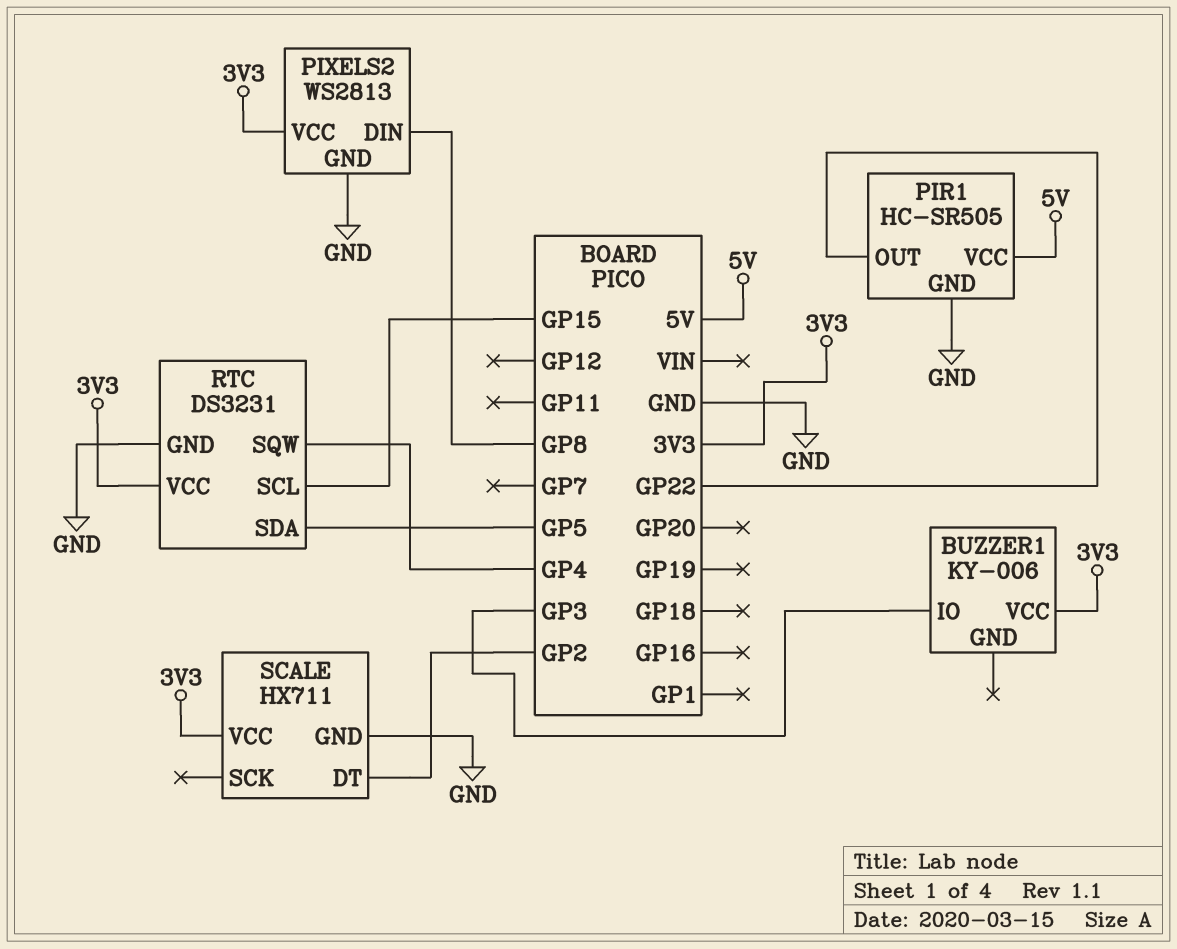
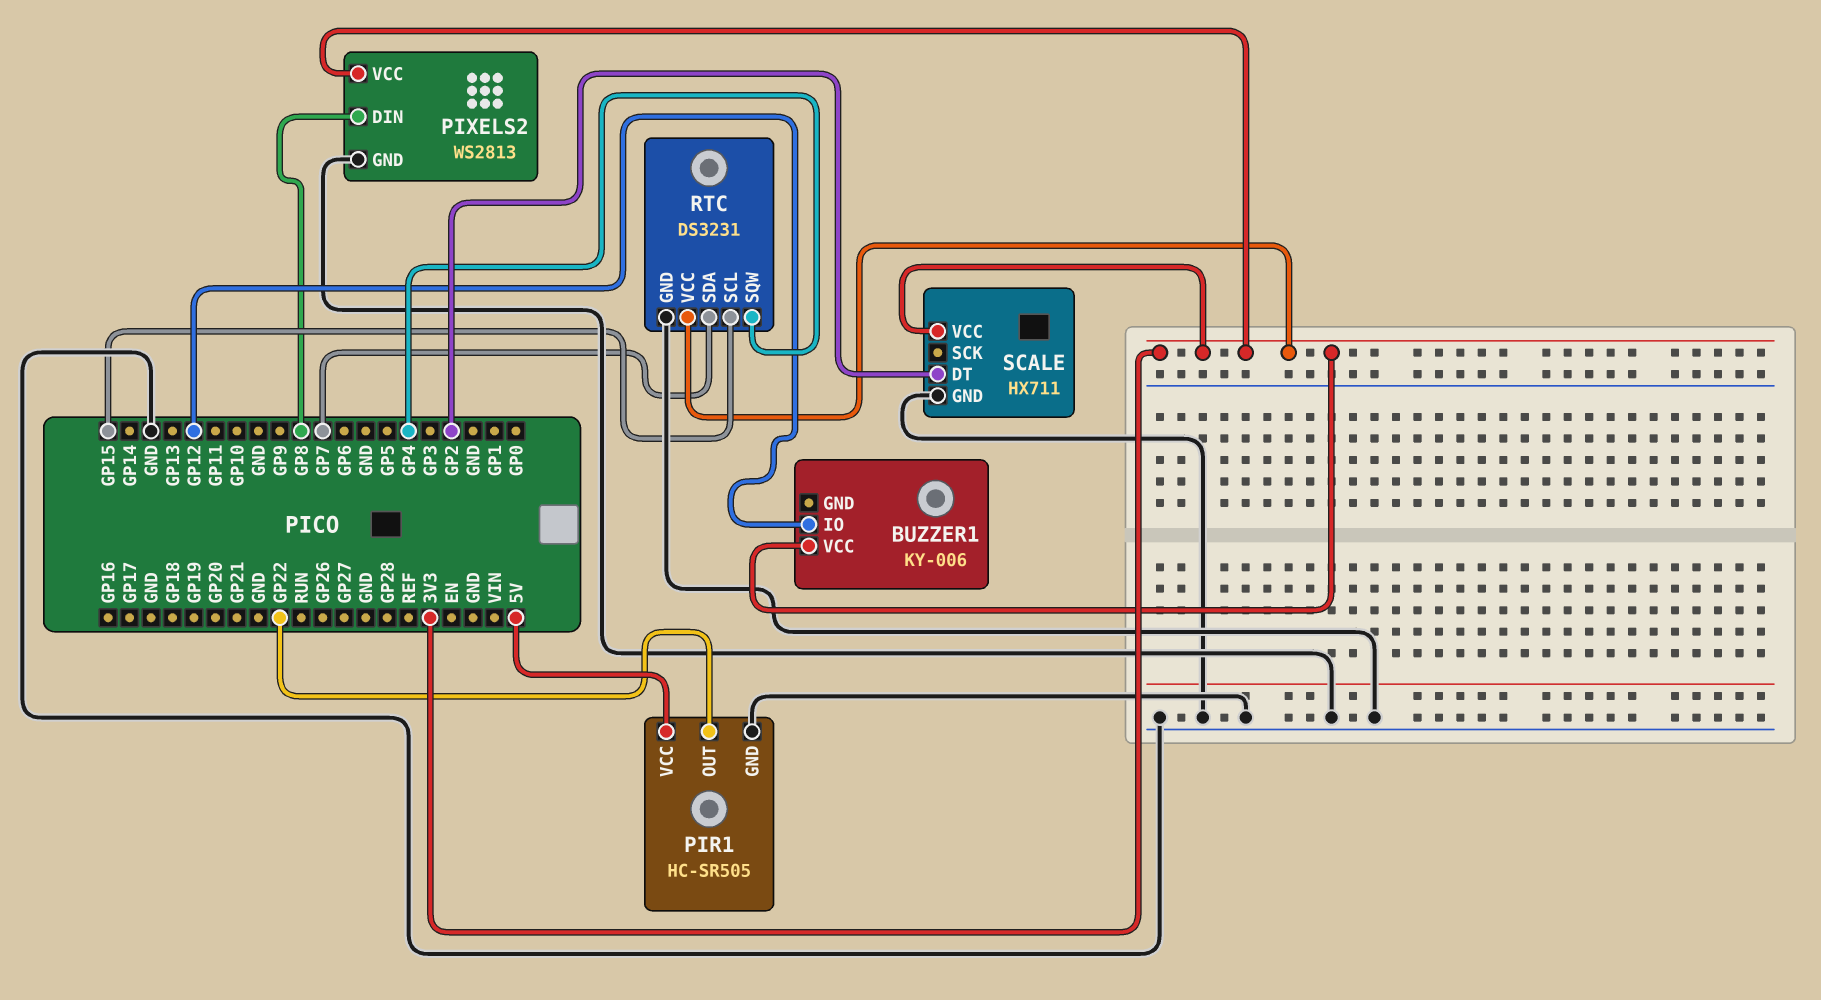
BUZZER1 pin IO: GP3 -> GP12
RTC pin SDA: GP5 -> GP7

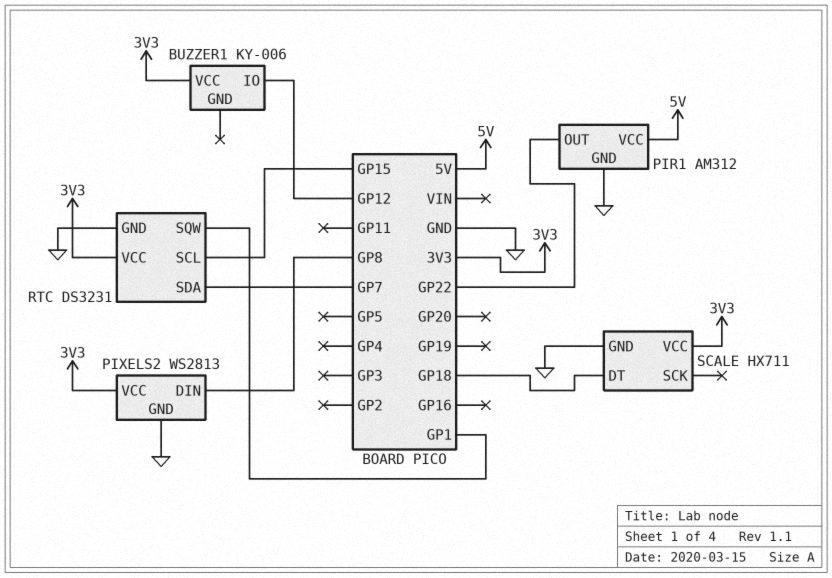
PIR1: HC-SR505 -> AM312
RTC pin SQW: GP4 -> GP1
SCALE pin DT: GP2 -> GP18

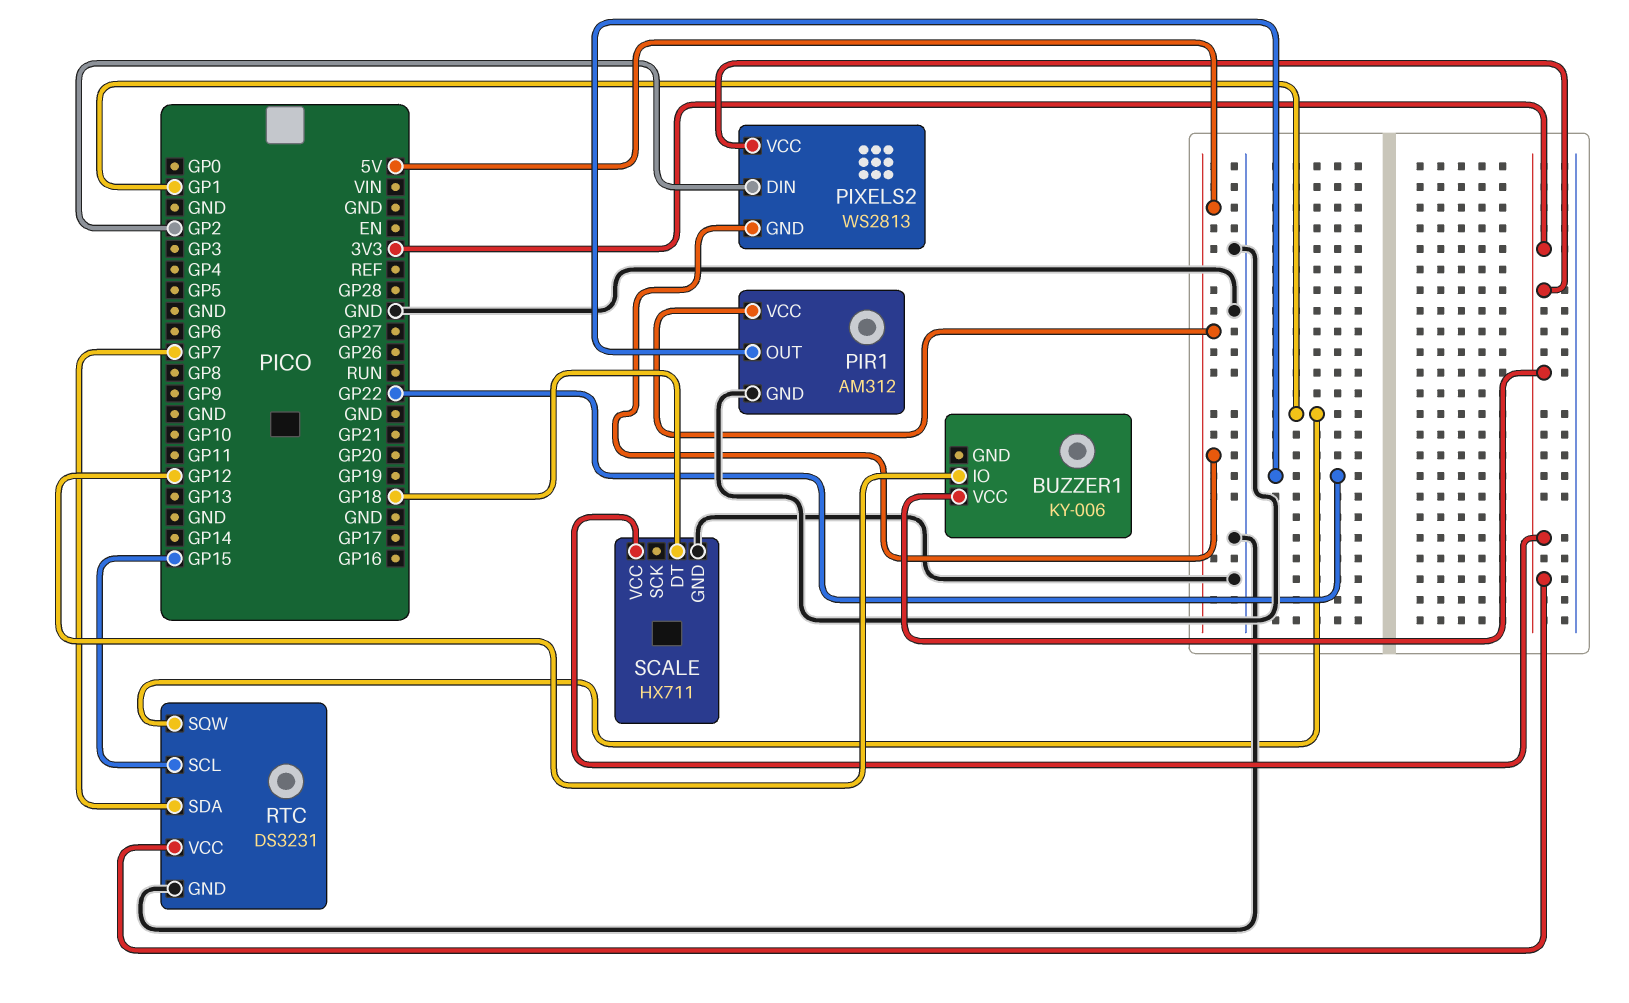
PIXELS2 pin DIN: GP8 -> GP2
PIXELS2 pin GND: GND -> 5V

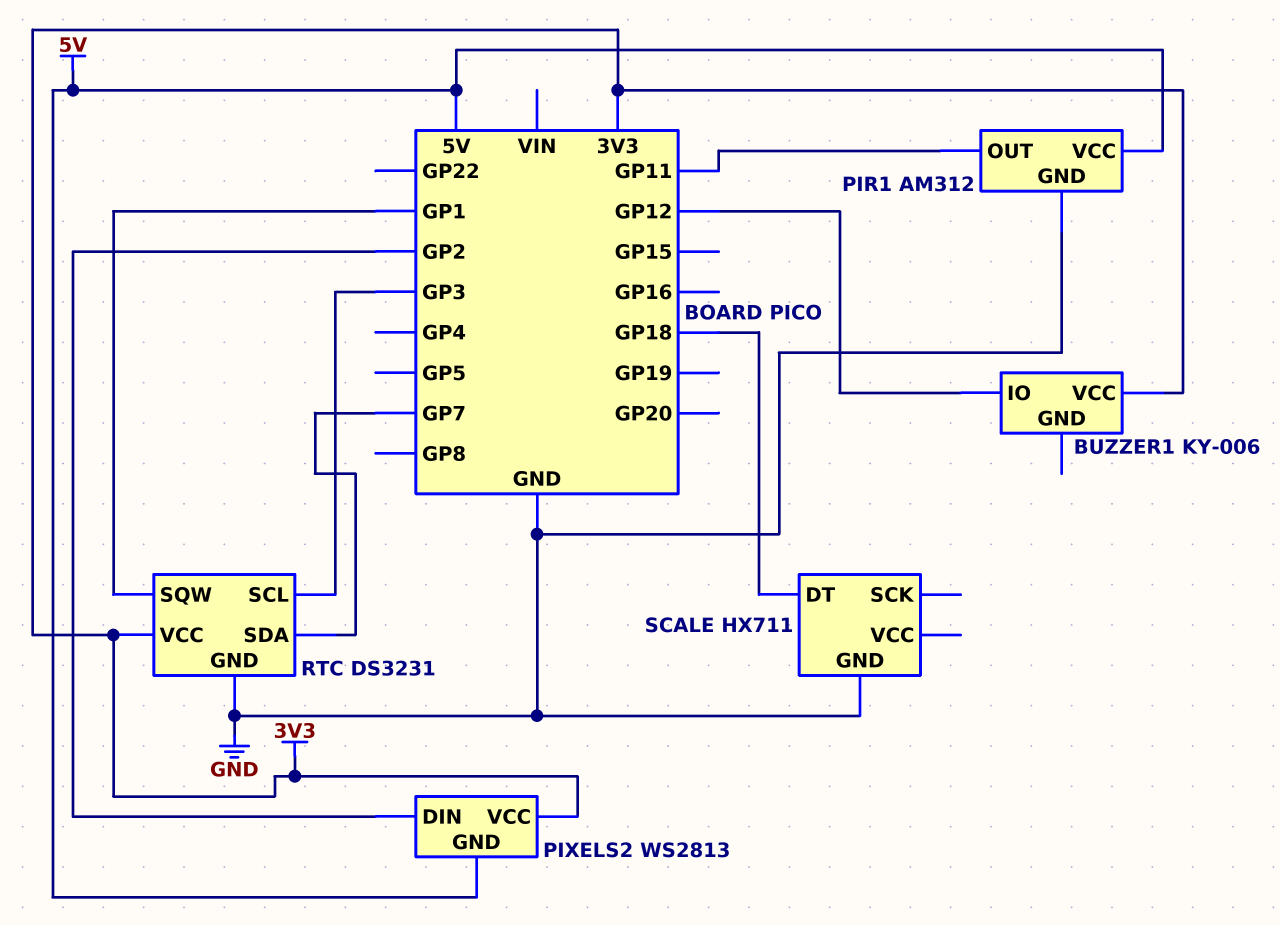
PIR1 pin OUT: GP22 -> GP11
RTC pin SCL: GP15 -> GP3
SCALE pin VCC: 3V3 -> none

